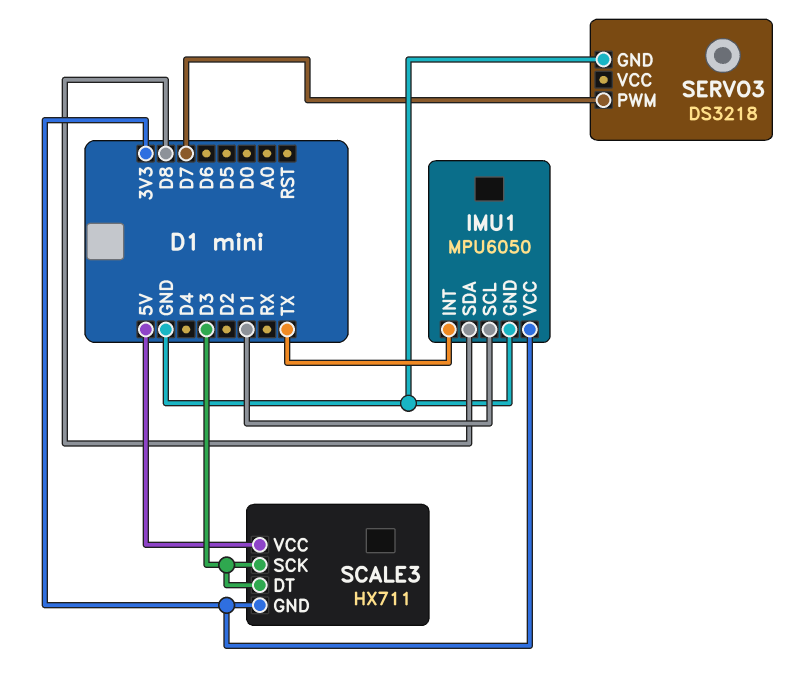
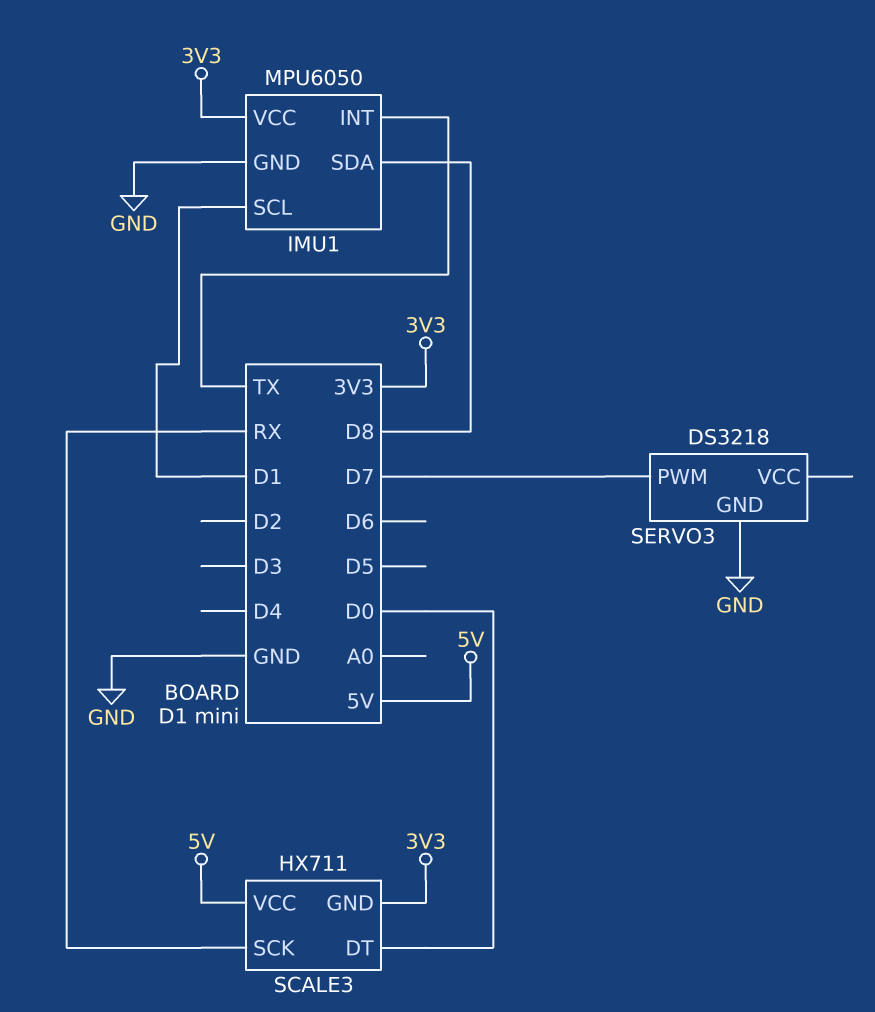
SCALE3 pin DT: D3 -> D0
SCALE3 pin SCK: D3 -> RX

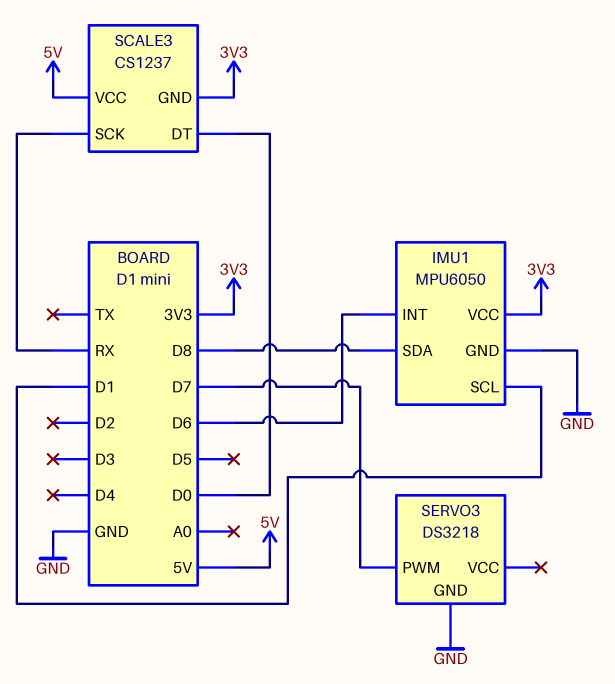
IMU1 pin INT: TX -> D6
SCALE3: HX711 -> CS1237

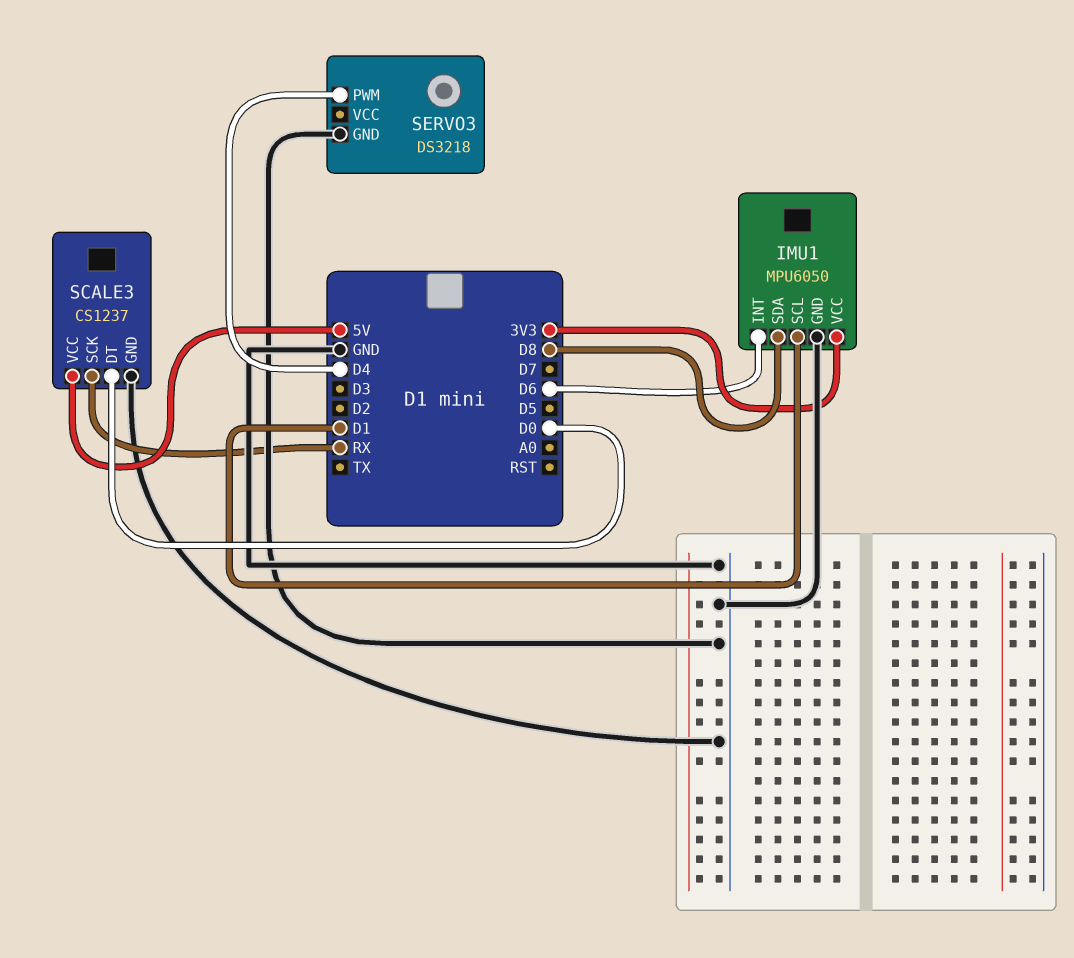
SCALE3 pin GND: 3V3 -> GND
SERVO3 pin PWM: D7 -> D4

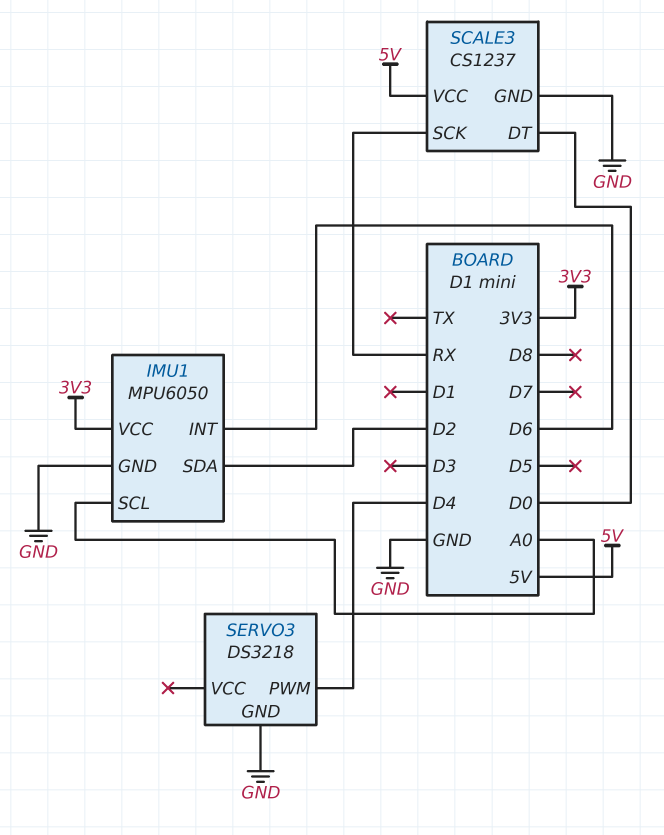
IMU1 pin SCL: D1 -> A0
IMU1 pin SDA: D8 -> D2

